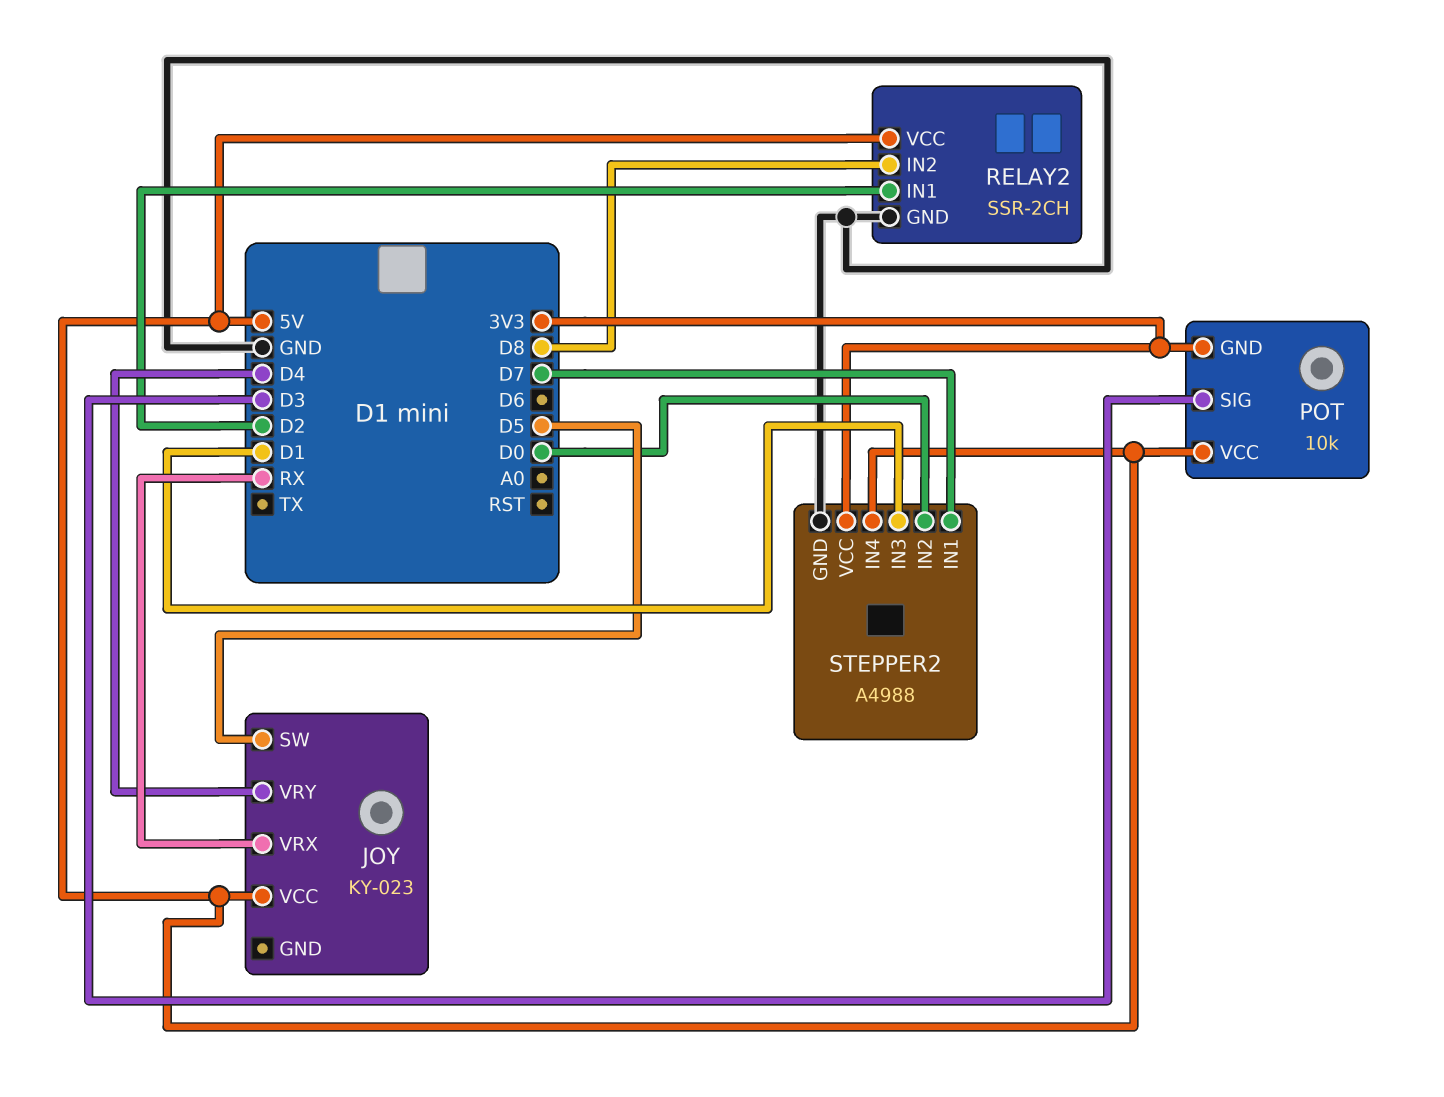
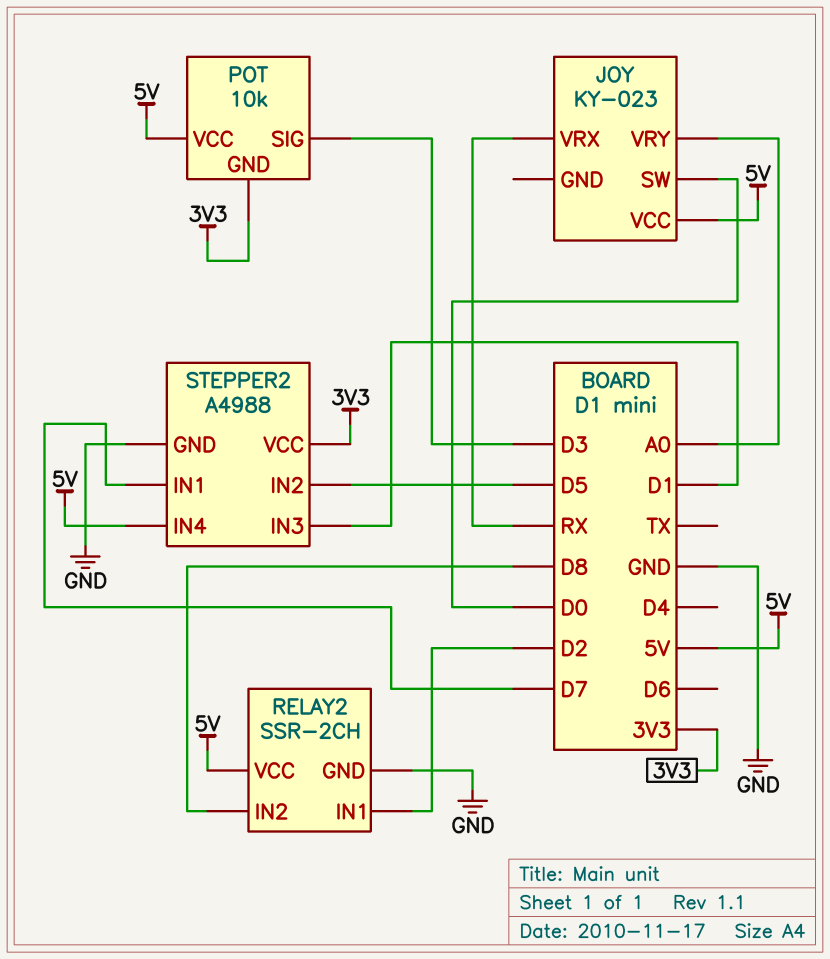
JOY pin SW: D5 -> D0
JOY pin VRY: D4 -> A0
STEPPER2 pin IN2: D0 -> D5

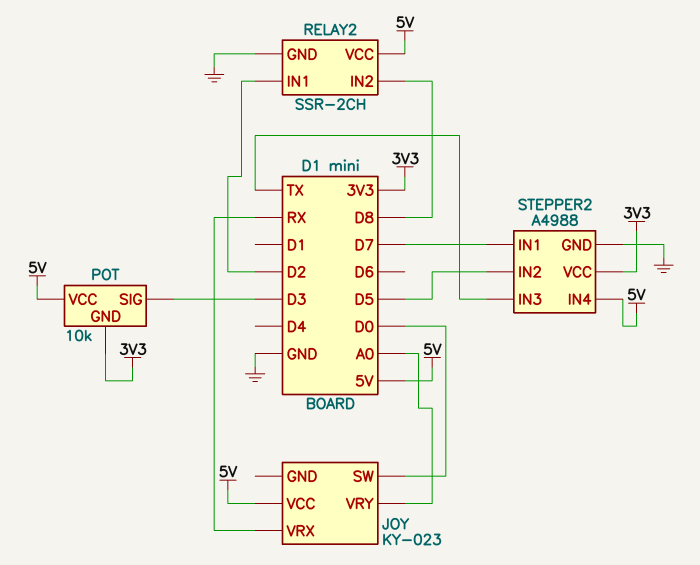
STEPPER2 pin IN3: D1 -> TX

